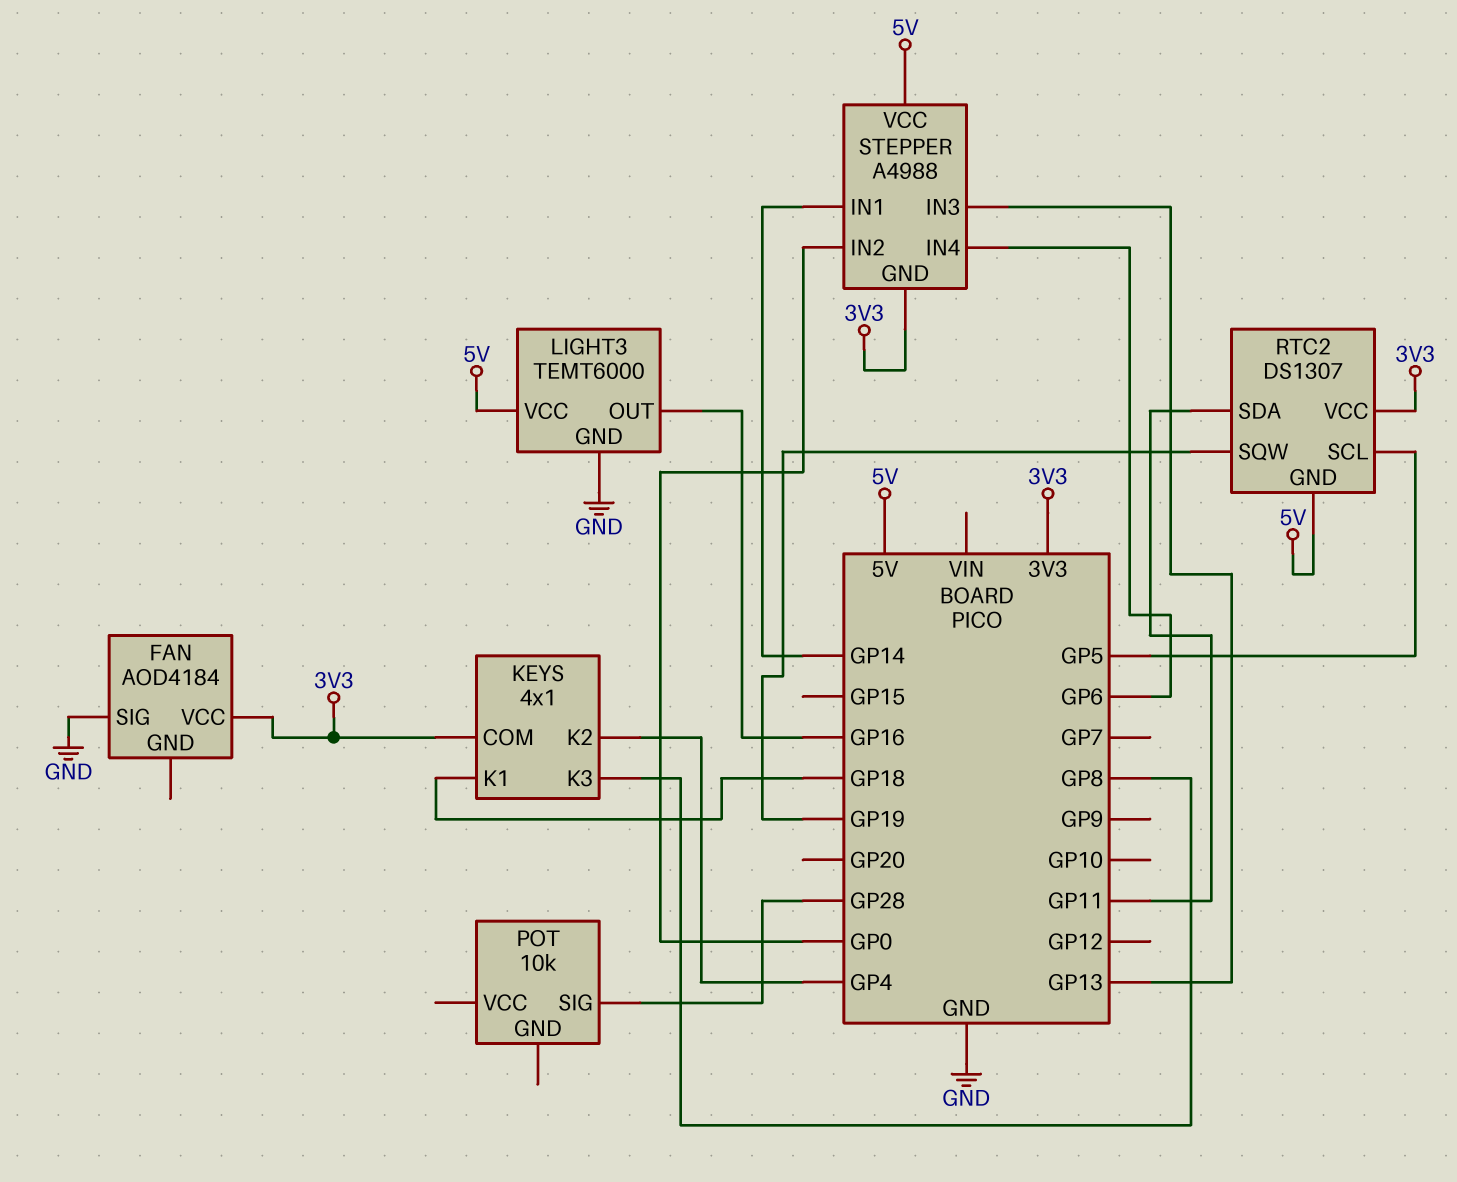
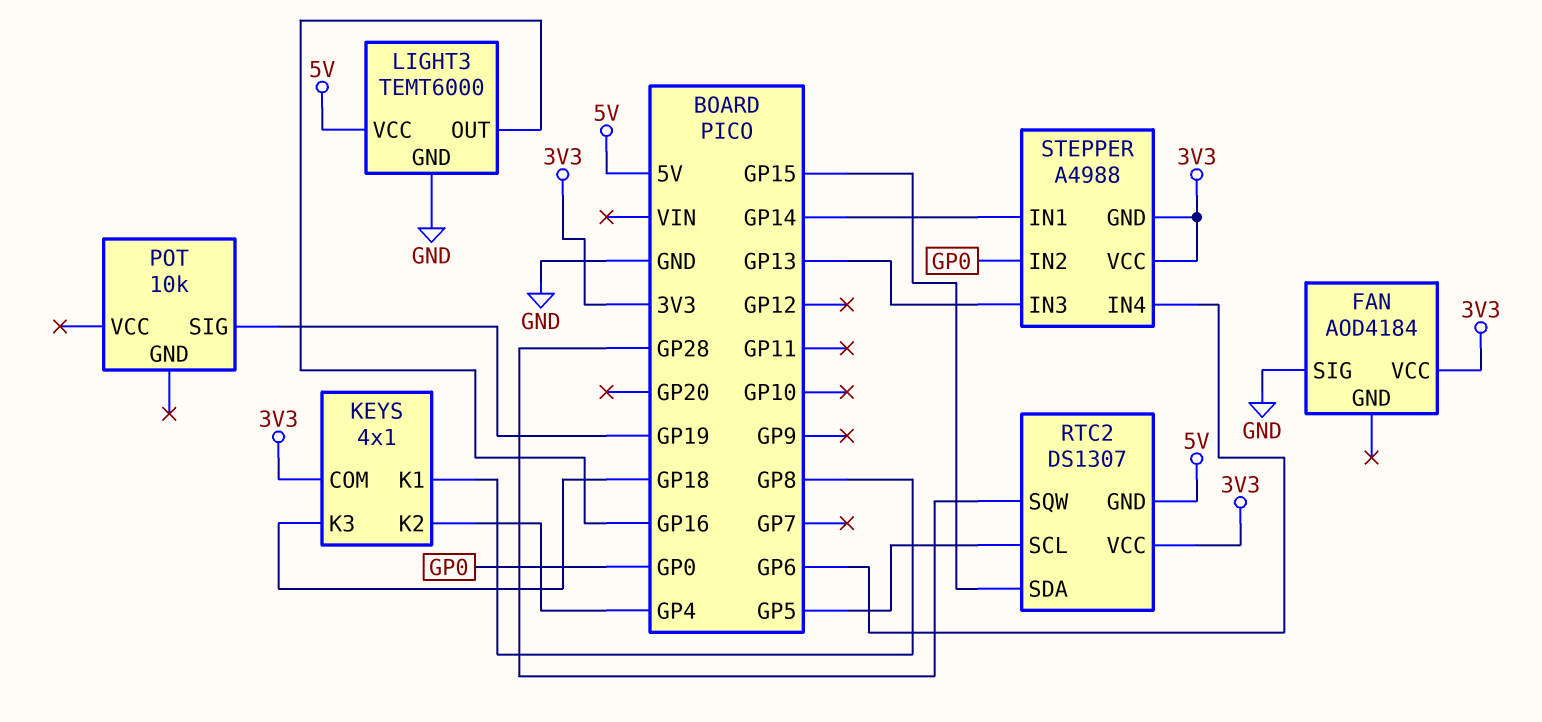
KEYS pin K1: GP18 -> GP8
KEYS pin K3: GP8 -> GP18
POT pin SIG: GP28 -> GP19
RTC2 pin SDA: GP11 -> GP15
RTC2 pin SQW: GP19 -> GP28
STEPPER pin VCC: 5V -> 3V3

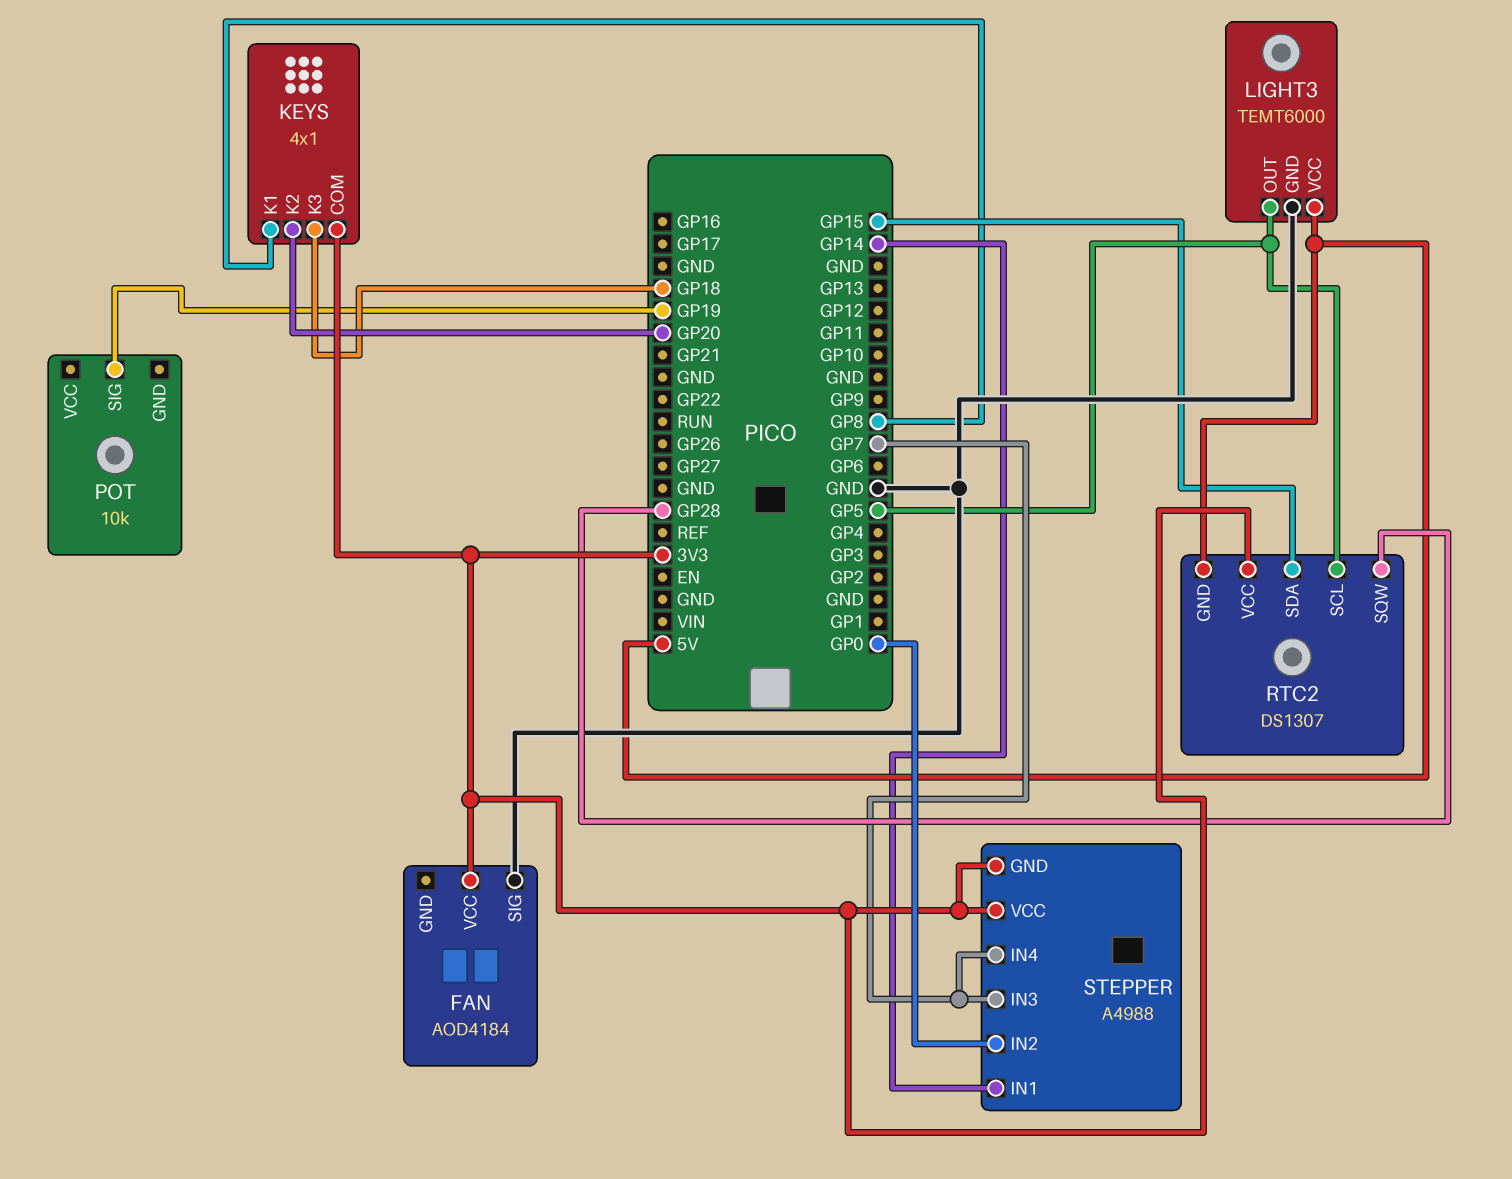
KEYS pin K2: GP4 -> GP20
LIGHT3 pin OUT: GP16 -> GP5
STEPPER pin IN3: GP13 -> GP7
STEPPER pin IN4: GP6 -> GP7

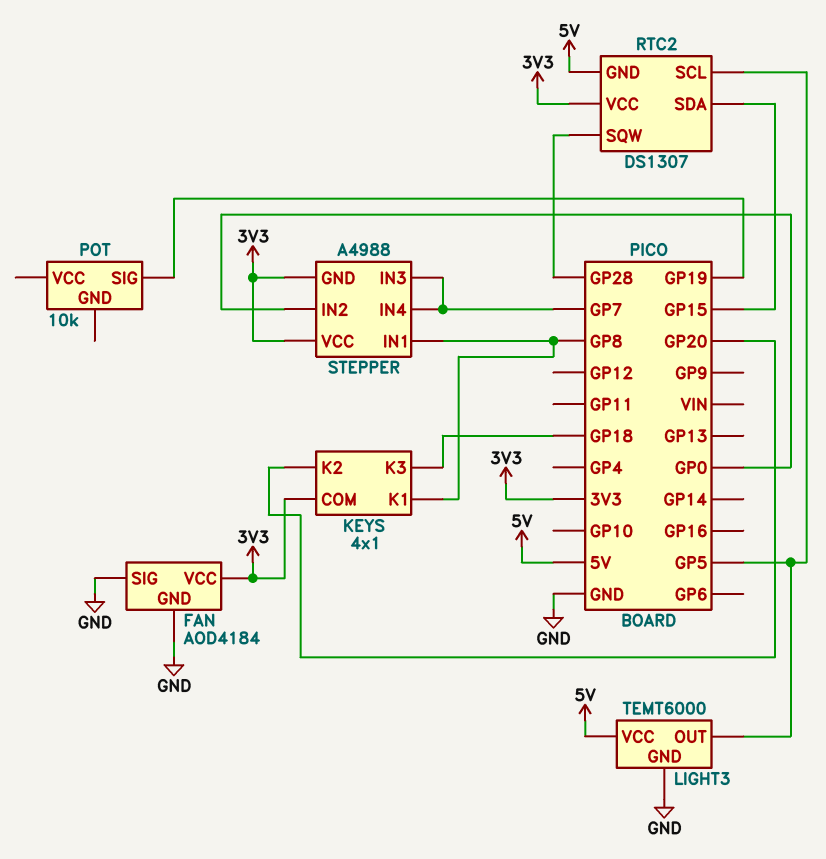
FAN pin GND: none -> GND
STEPPER pin IN1: GP14 -> GP8

